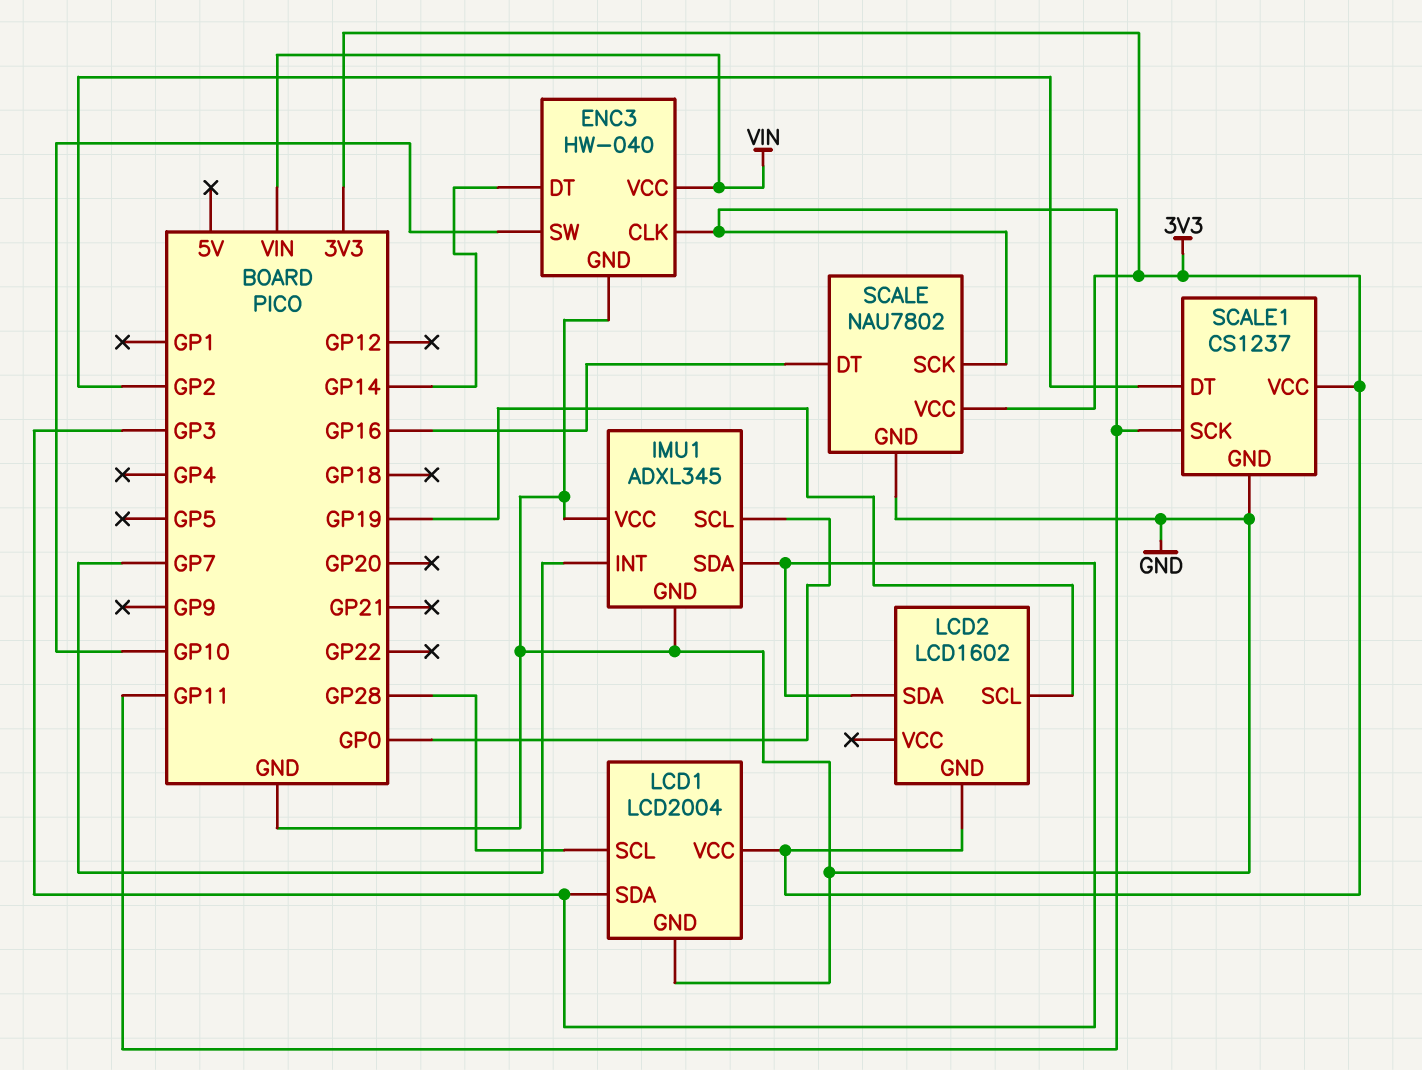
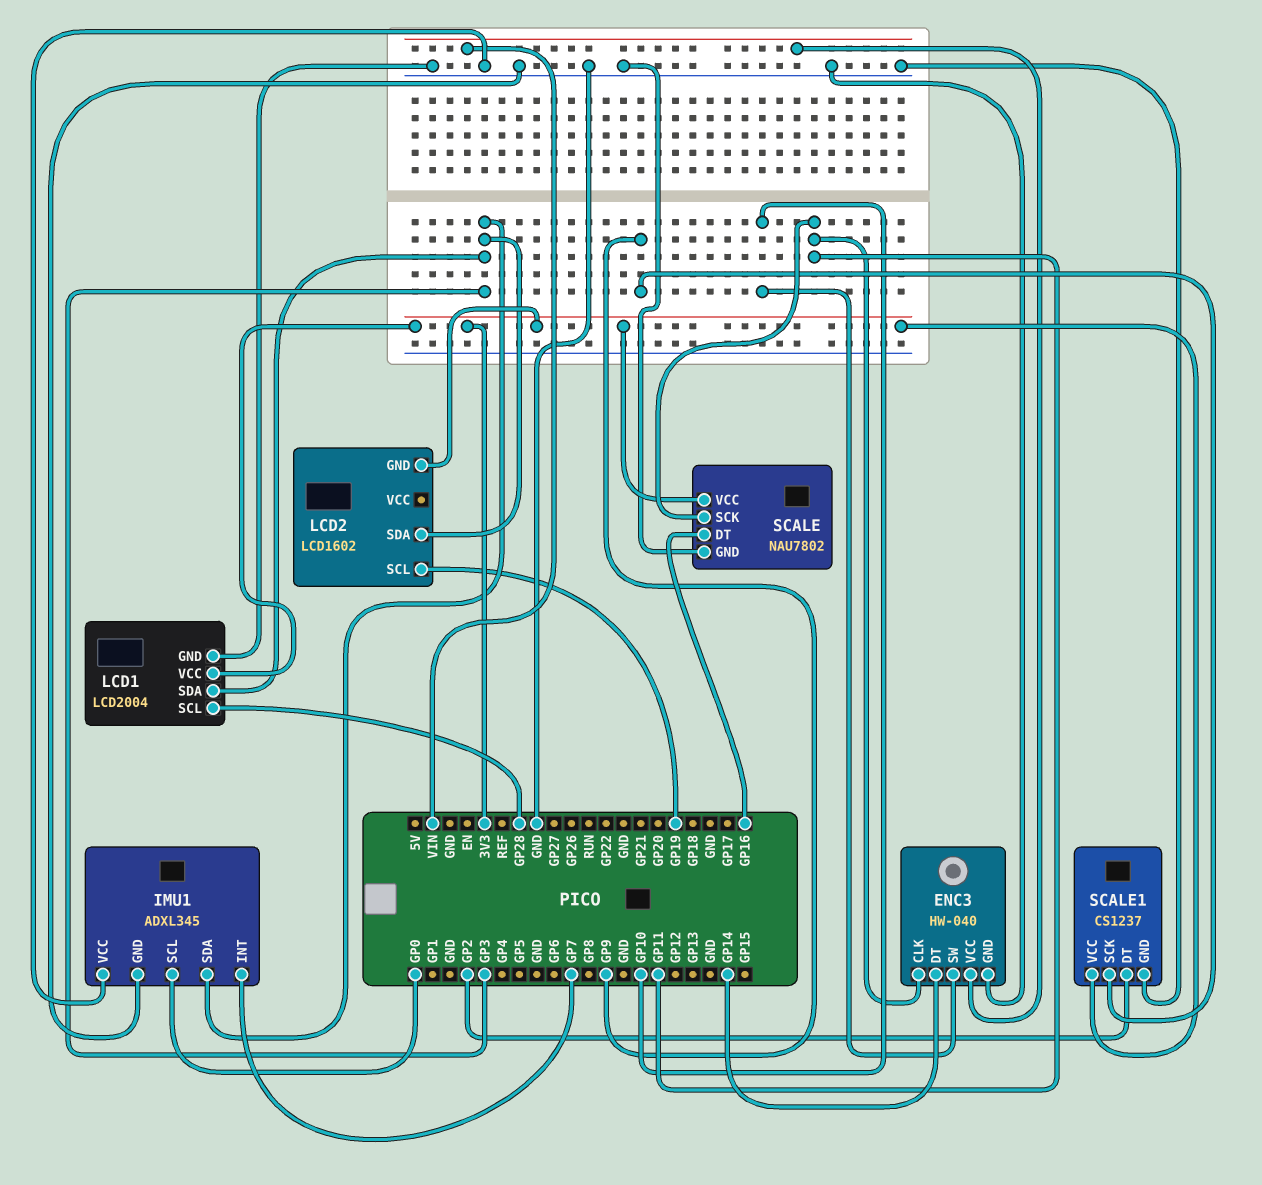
SCALE1 pin SCK: GP11 -> GP9

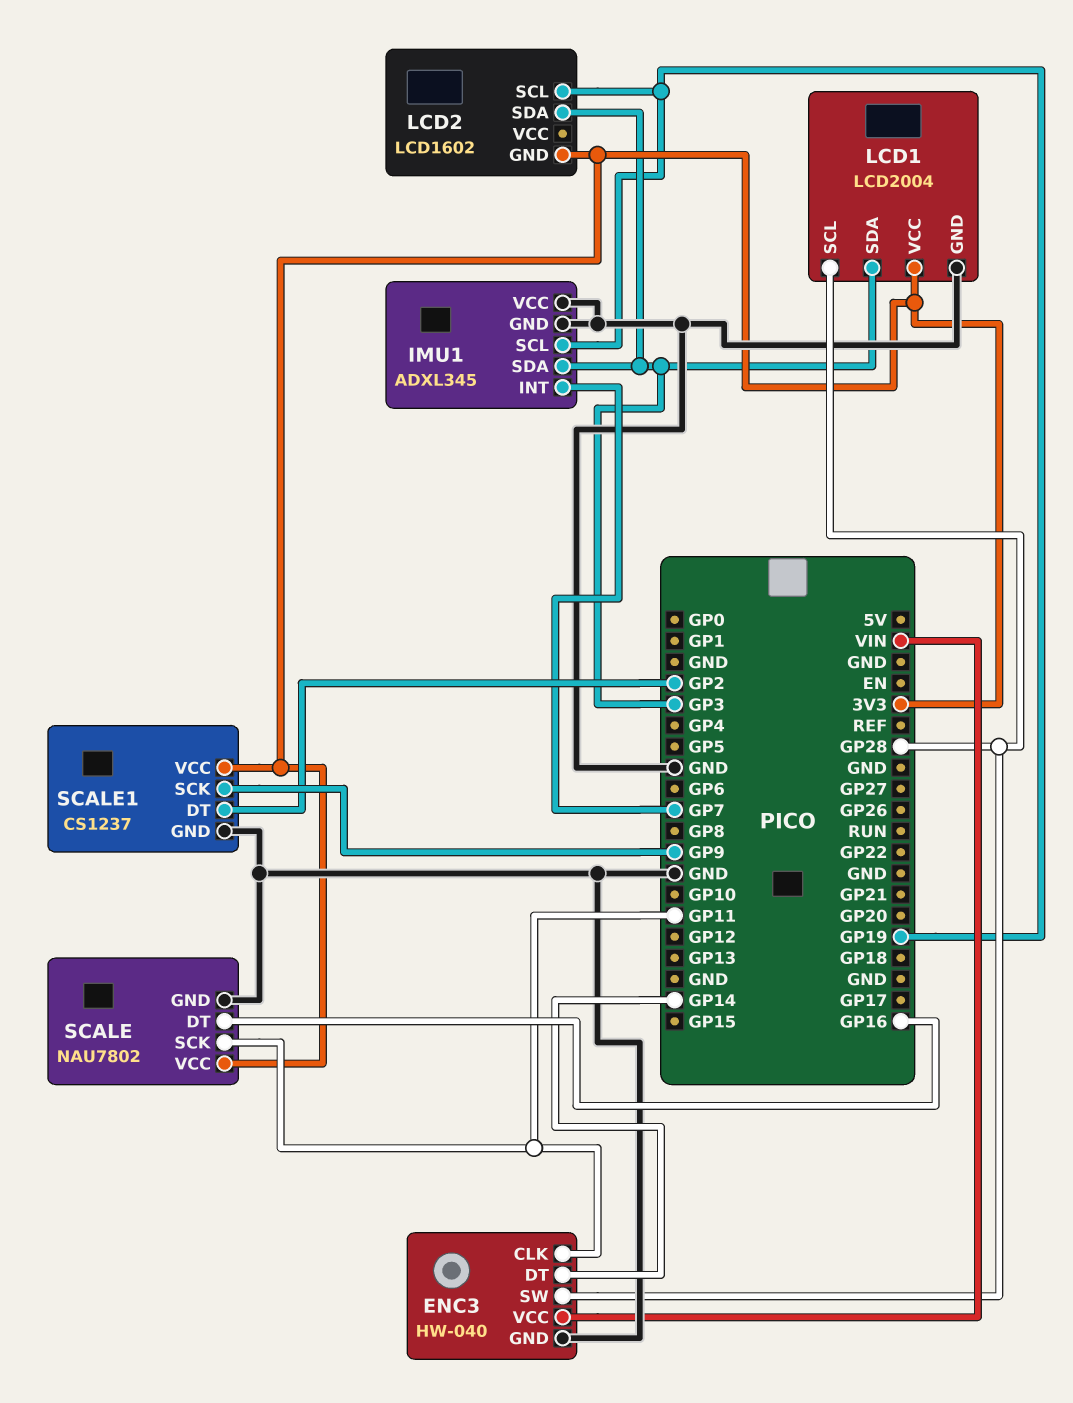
ENC3 pin SW: GP10 -> GP28
IMU1 pin SCL: GP0 -> GP19

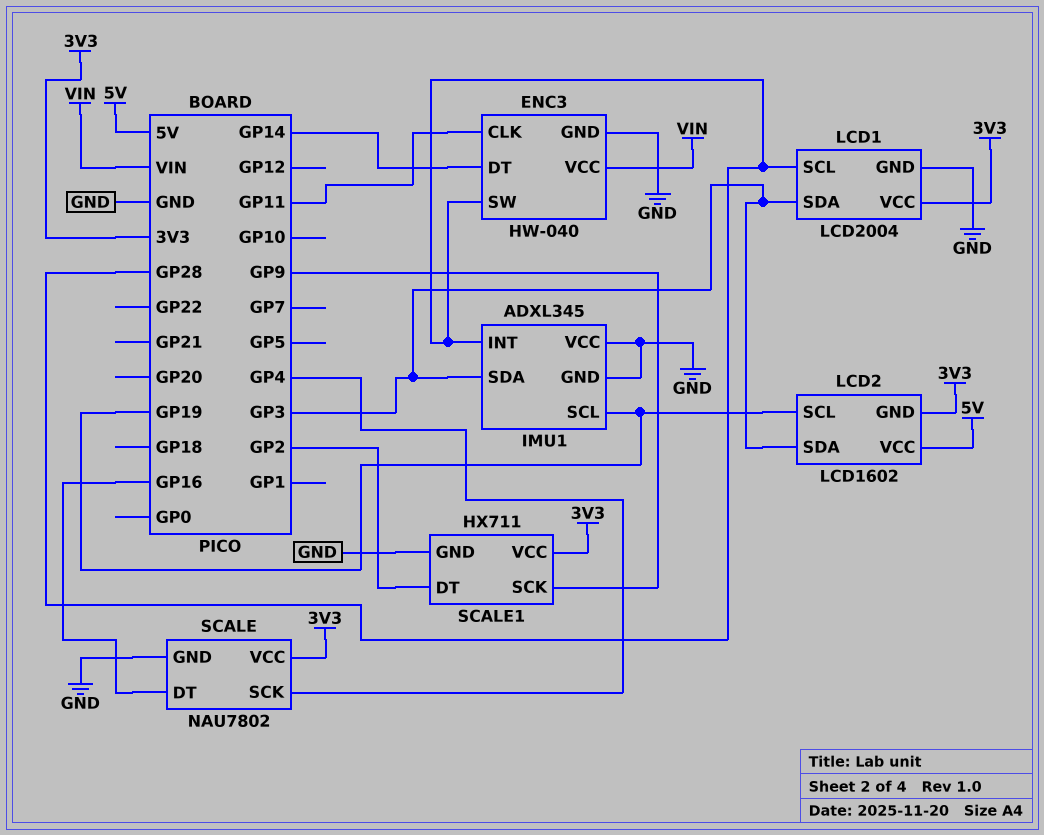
IMU1 pin INT: GP7 -> GP28
LCD2 pin VCC: none -> 5V
SCALE pin SCK: GP11 -> GP4
SCALE1: CS1237 -> HX711

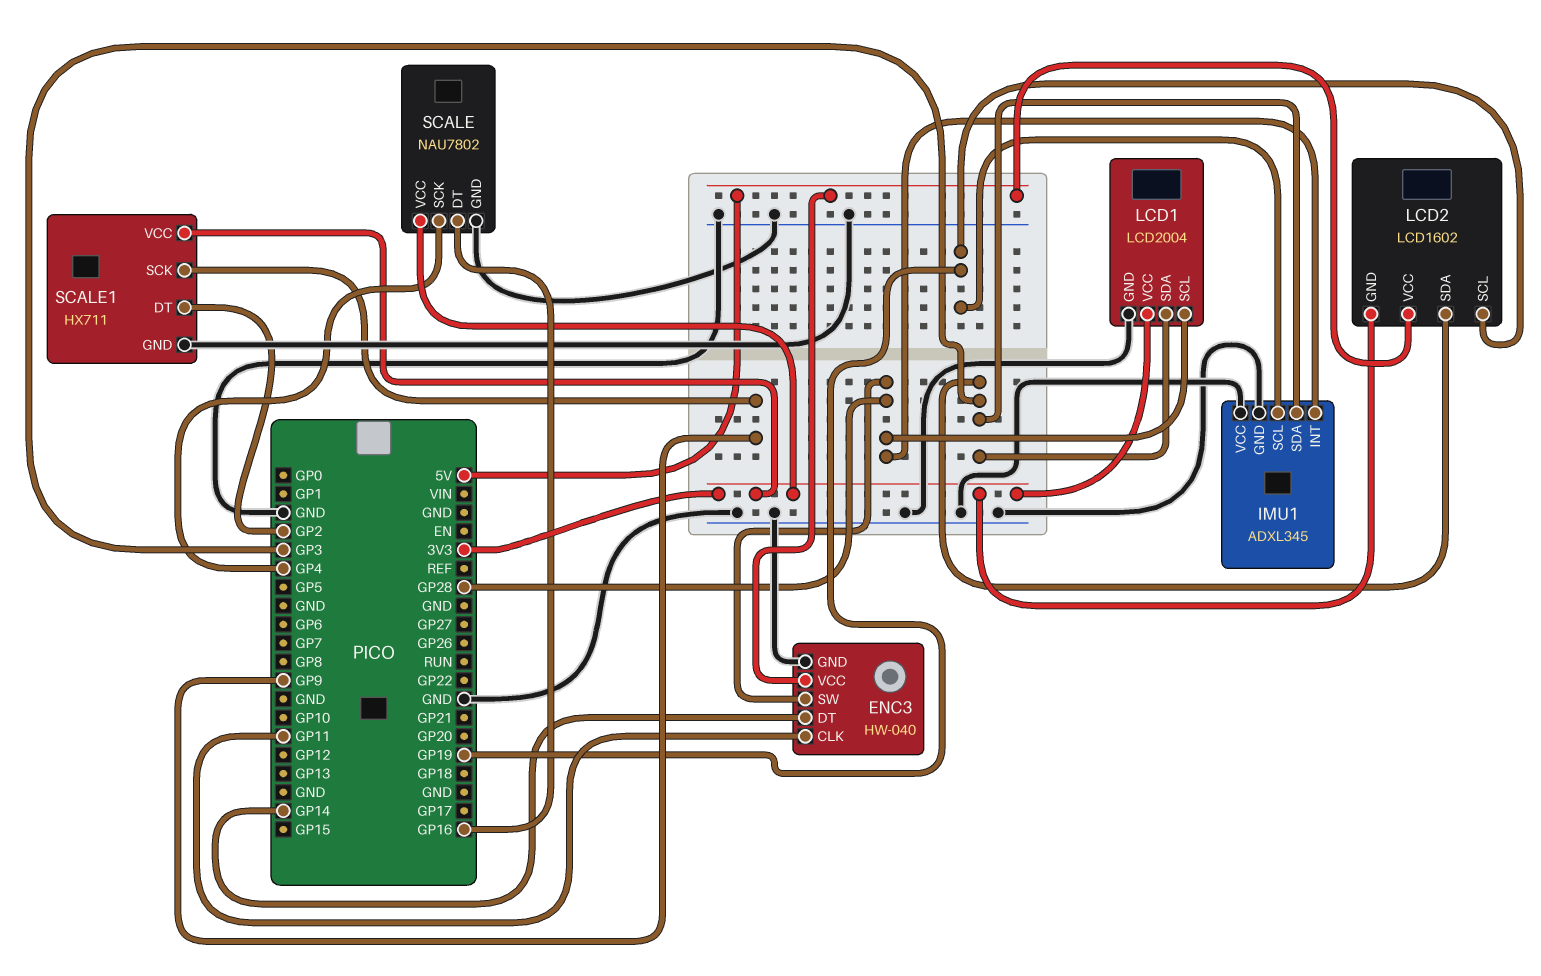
ENC3 pin VCC: VIN -> 5V

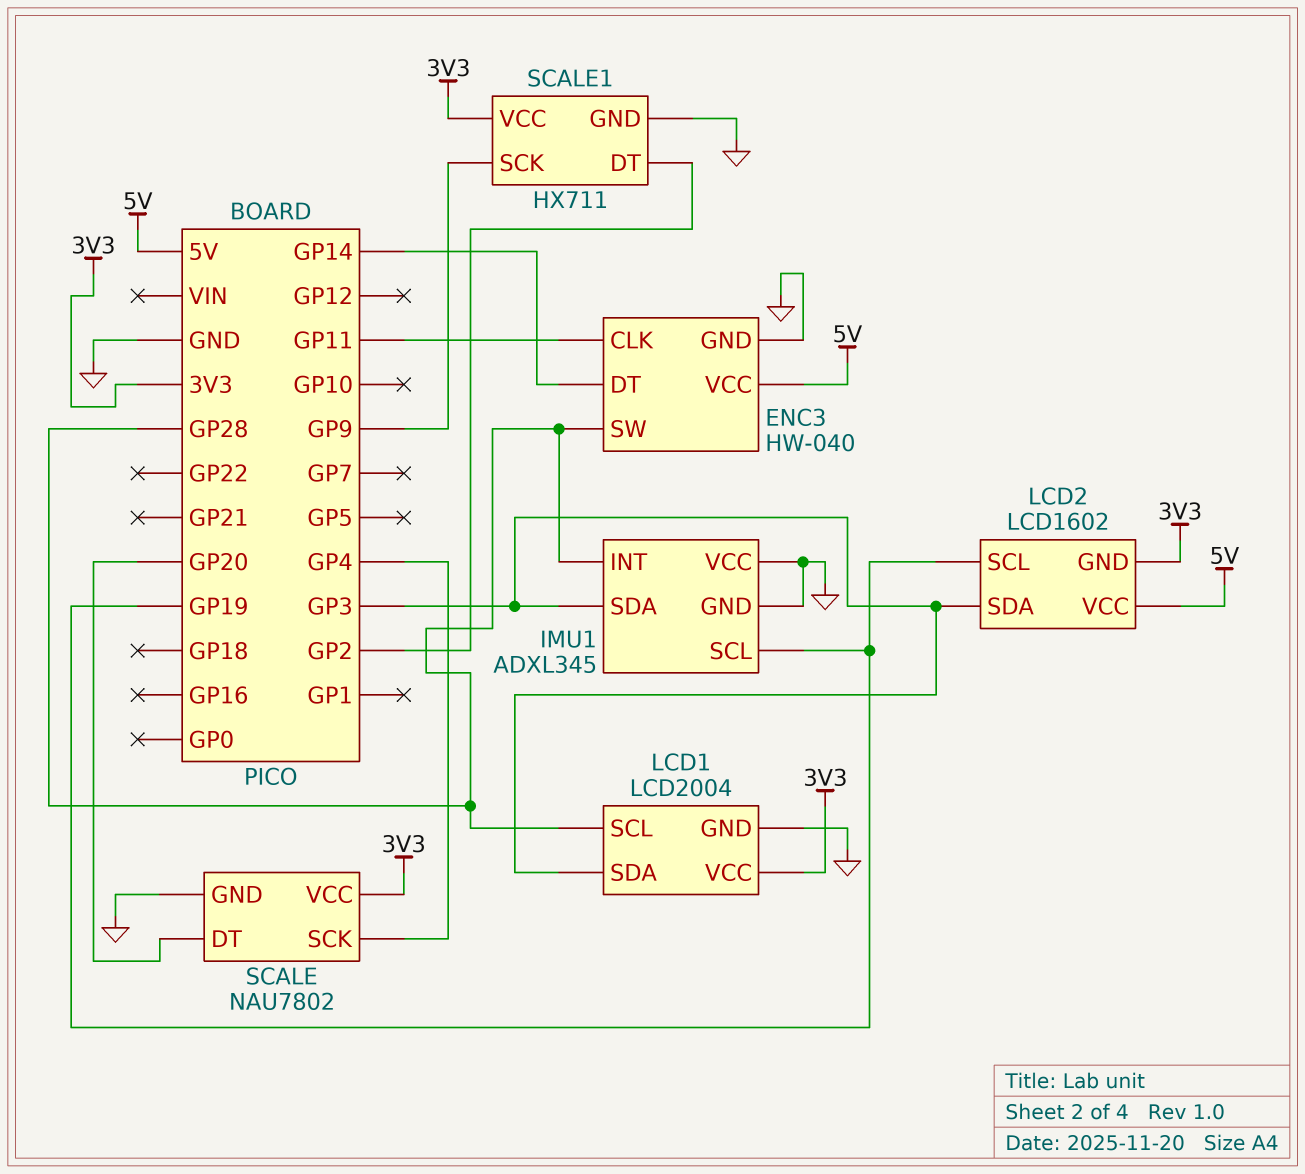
SCALE pin DT: GP16 -> GP20

